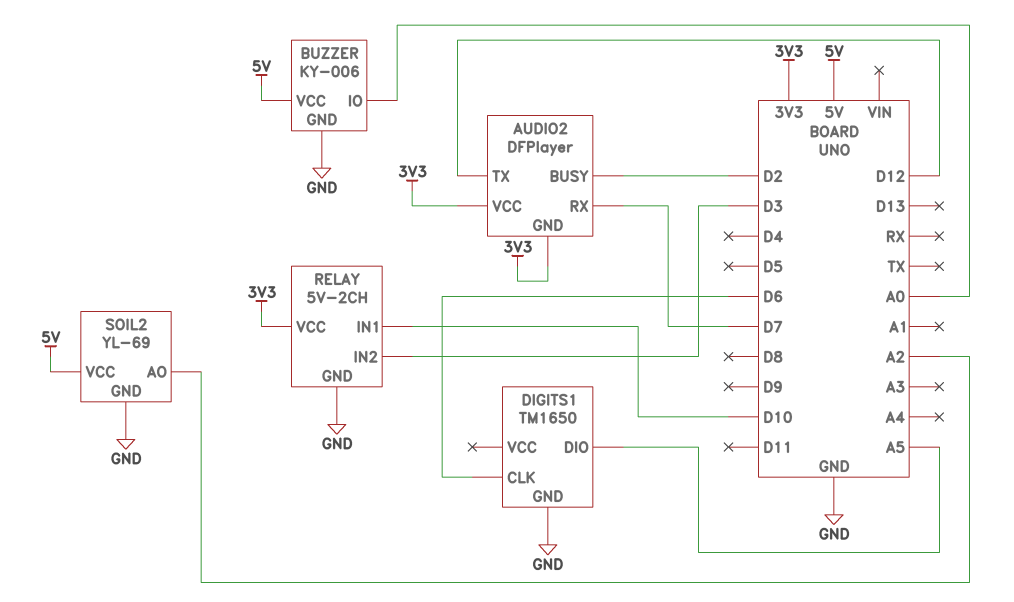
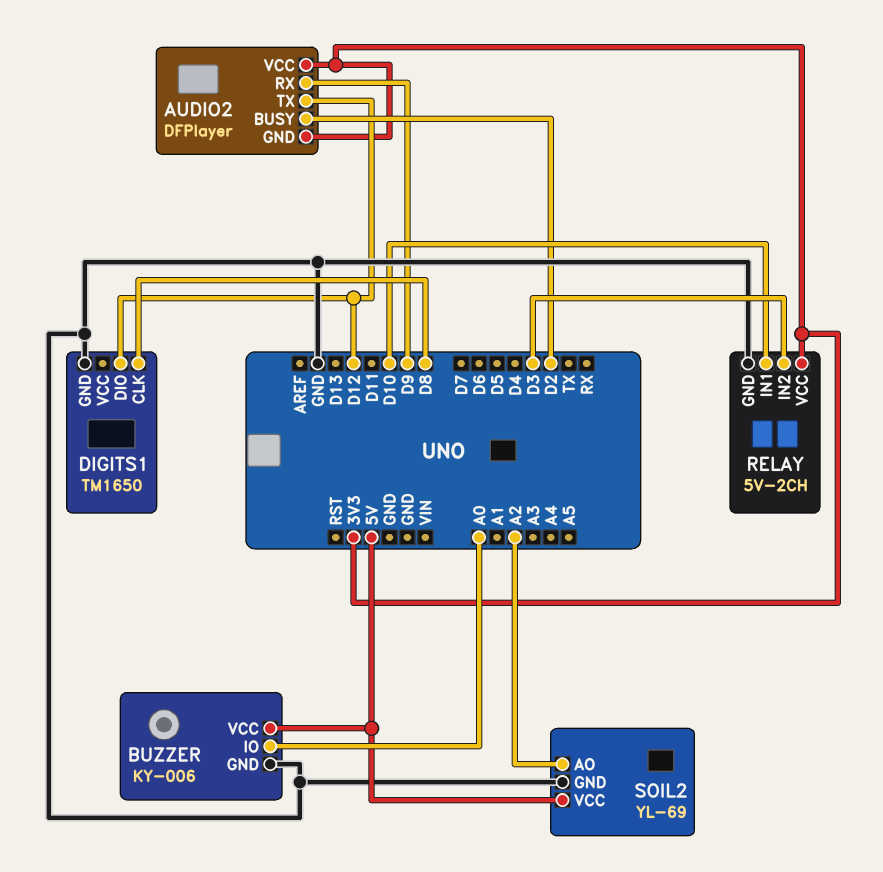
AUDIO2 pin RX: D7 -> D9
DIGITS1 pin CLK: D6 -> D8
DIGITS1 pin DIO: A5 -> D12

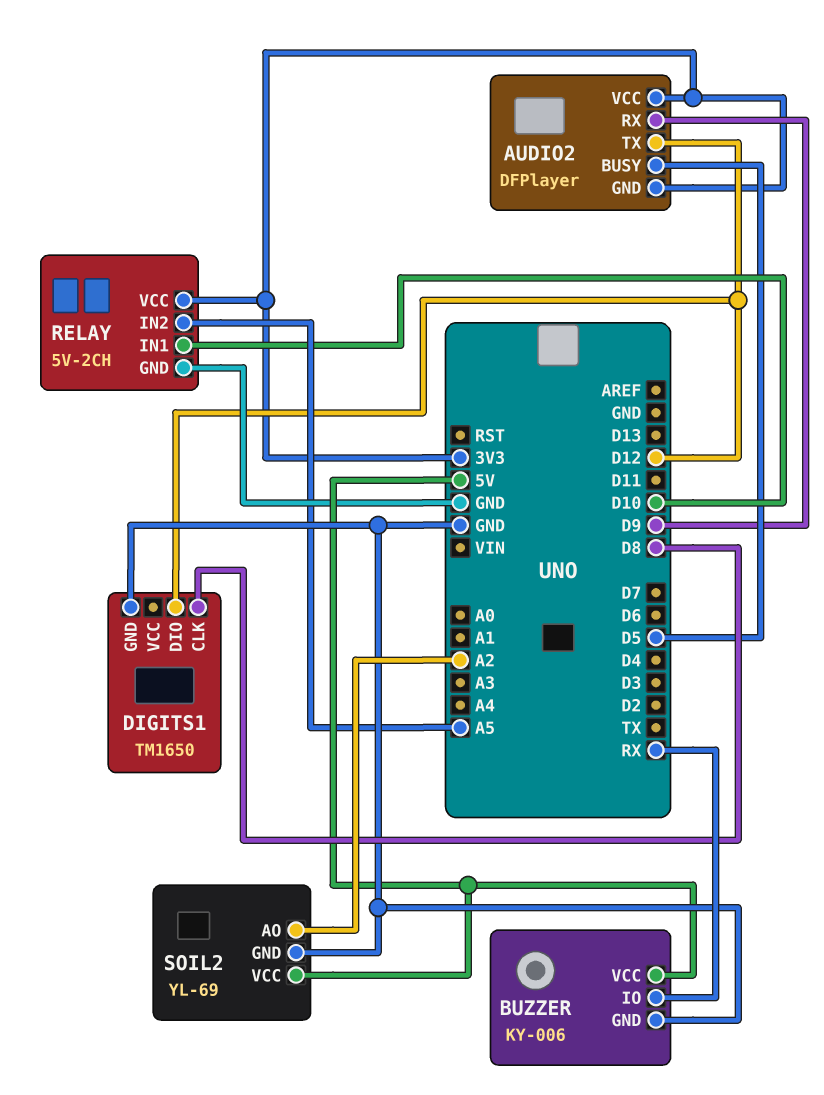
AUDIO2 pin BUSY: D2 -> D5
BUZZER pin IO: A0 -> RX
RELAY pin IN2: D3 -> A5

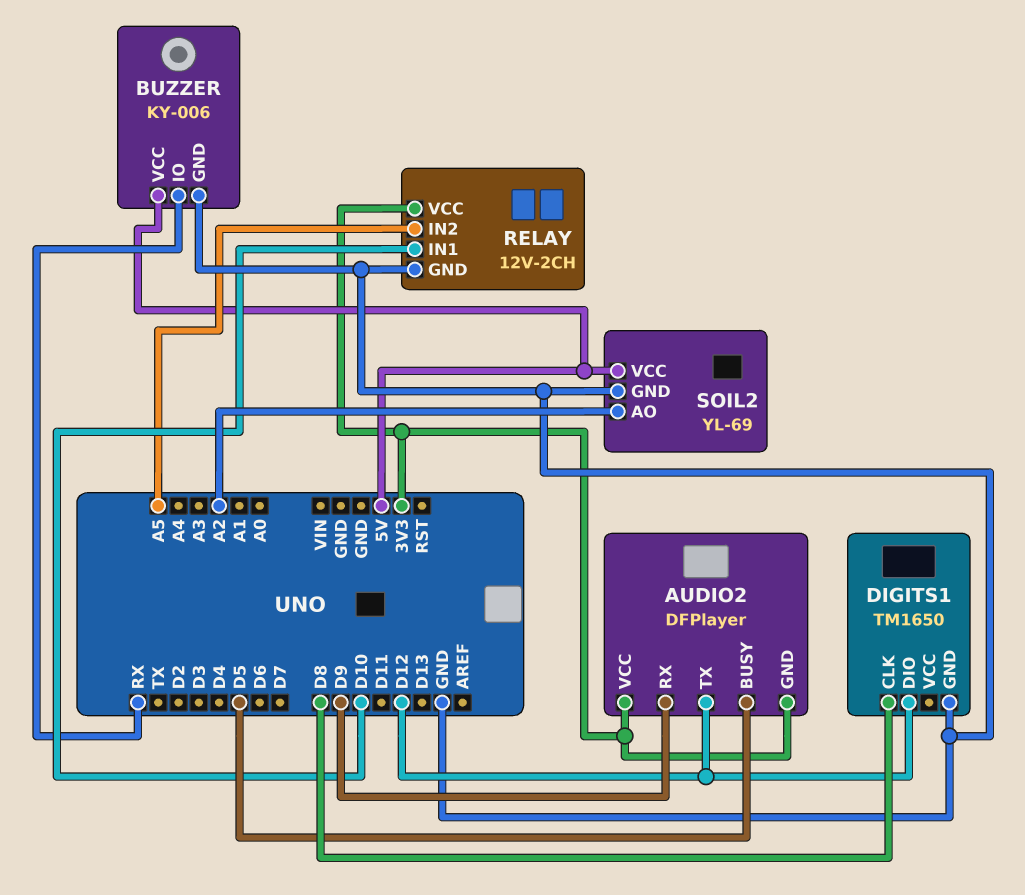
RELAY: 5V-2CH -> 12V-2CH

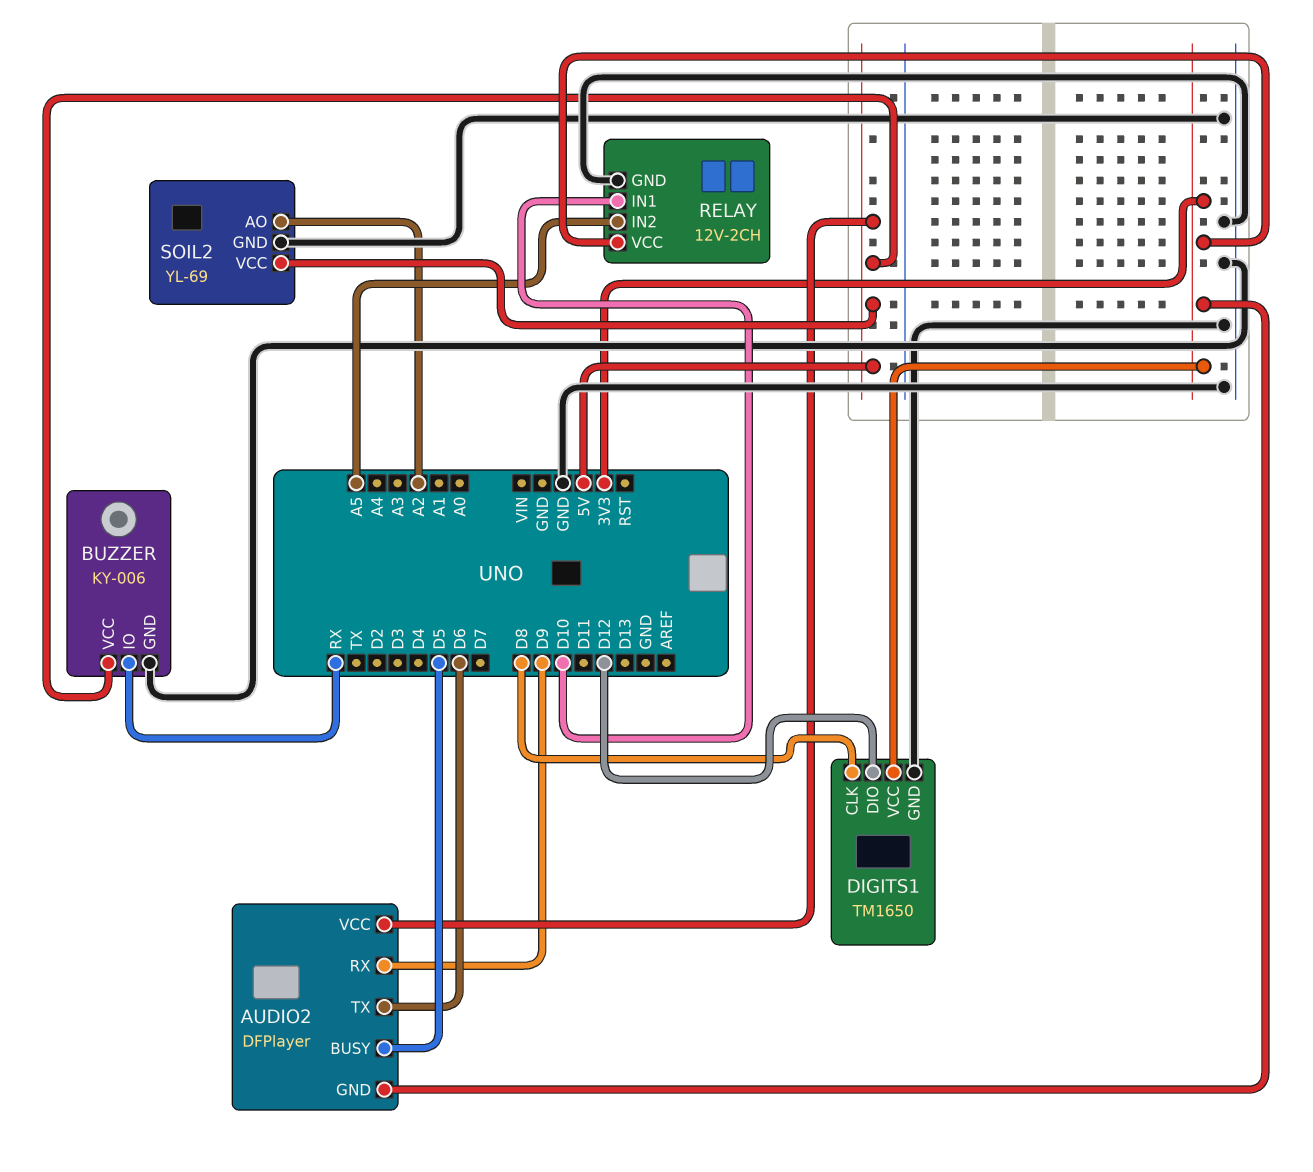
AUDIO2 pin TX: D12 -> D6
AUDIO2 pin VCC: 3V3 -> 5V
DIGITS1 pin VCC: none -> 3V3

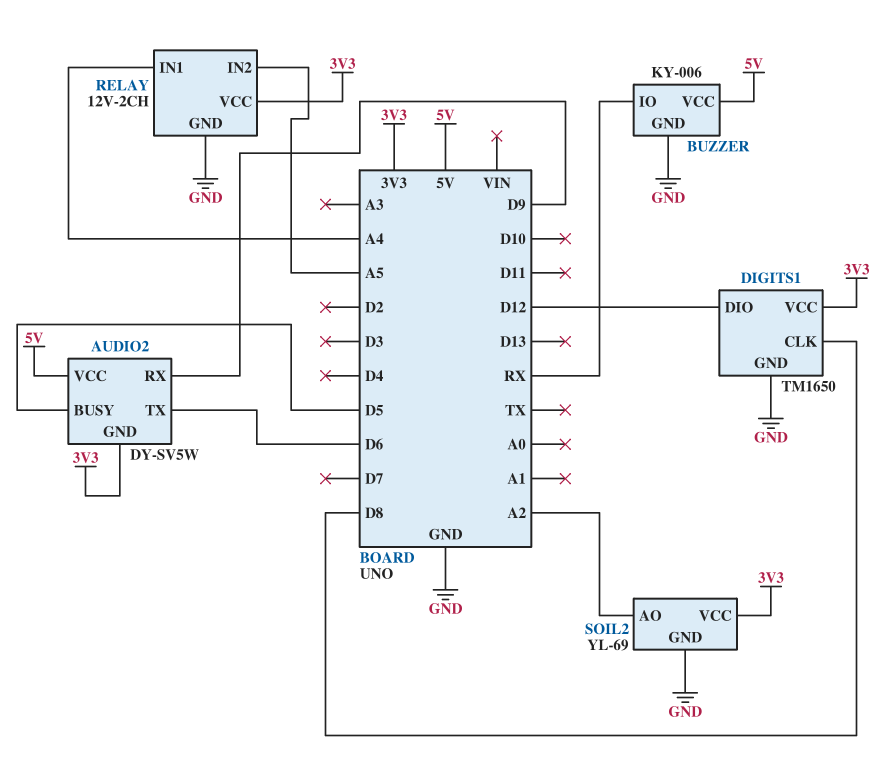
AUDIO2: DFPlayer -> DY-SV5W
RELAY pin IN1: D10 -> A4
SOIL2 pin VCC: 5V -> 3V3

